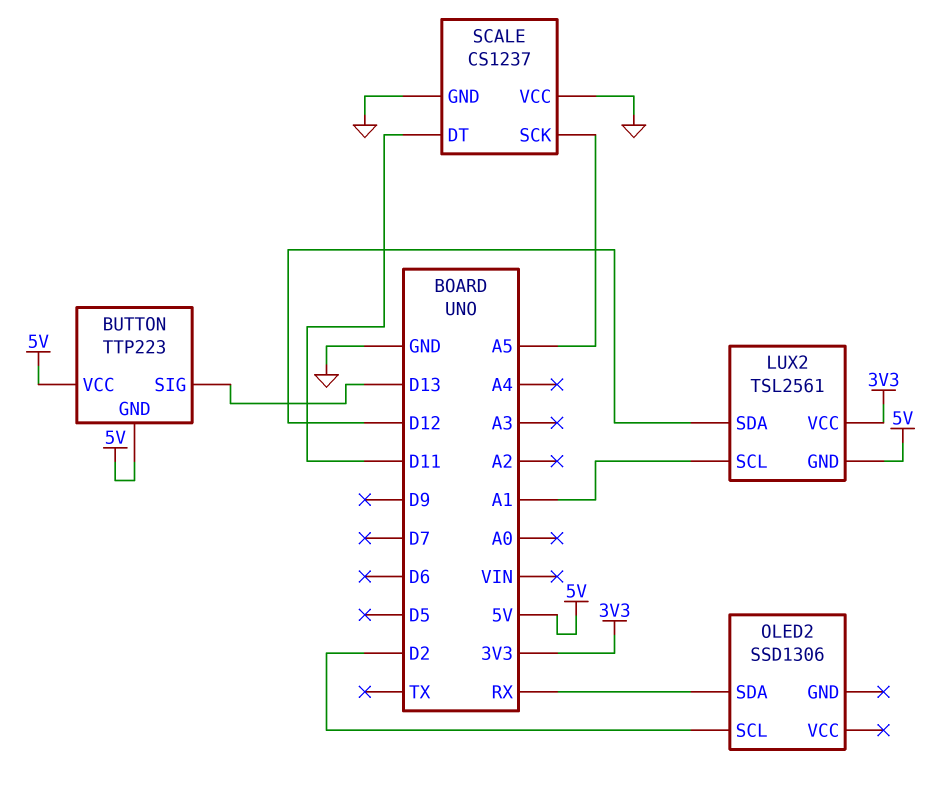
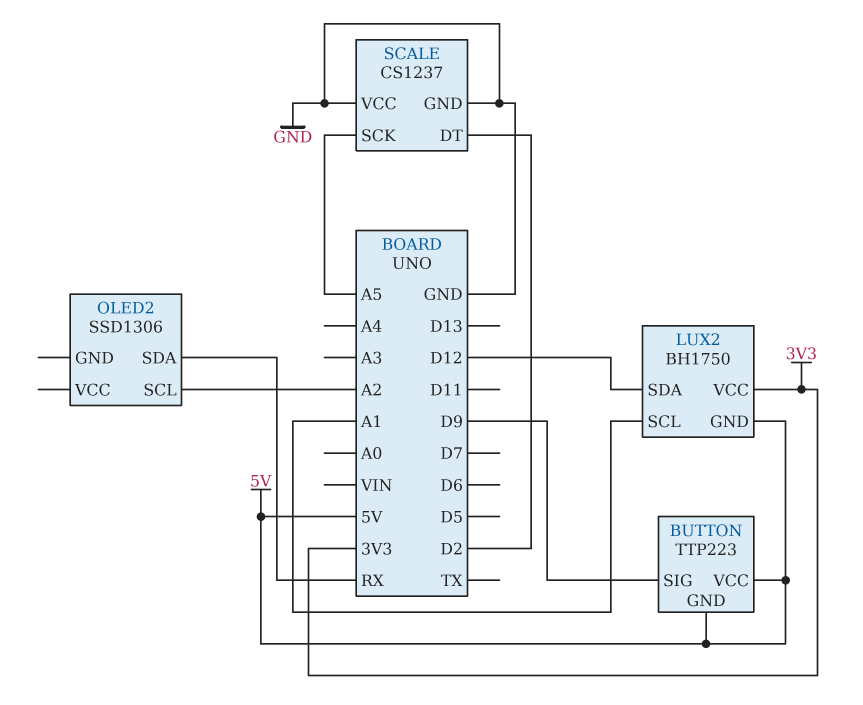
BUTTON pin SIG: D13 -> D9
LUX2: TSL2561 -> BH1750
OLED2 pin SCL: D2 -> A2
SCALE pin DT: D11 -> D2

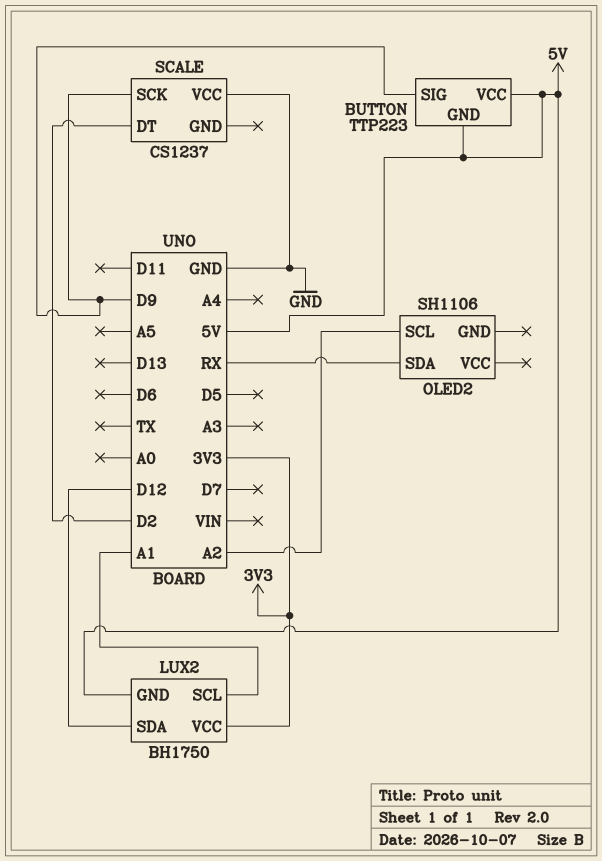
OLED2: SSD1306 -> SH1106
SCALE pin GND: GND -> none
SCALE pin SCK: A5 -> D9

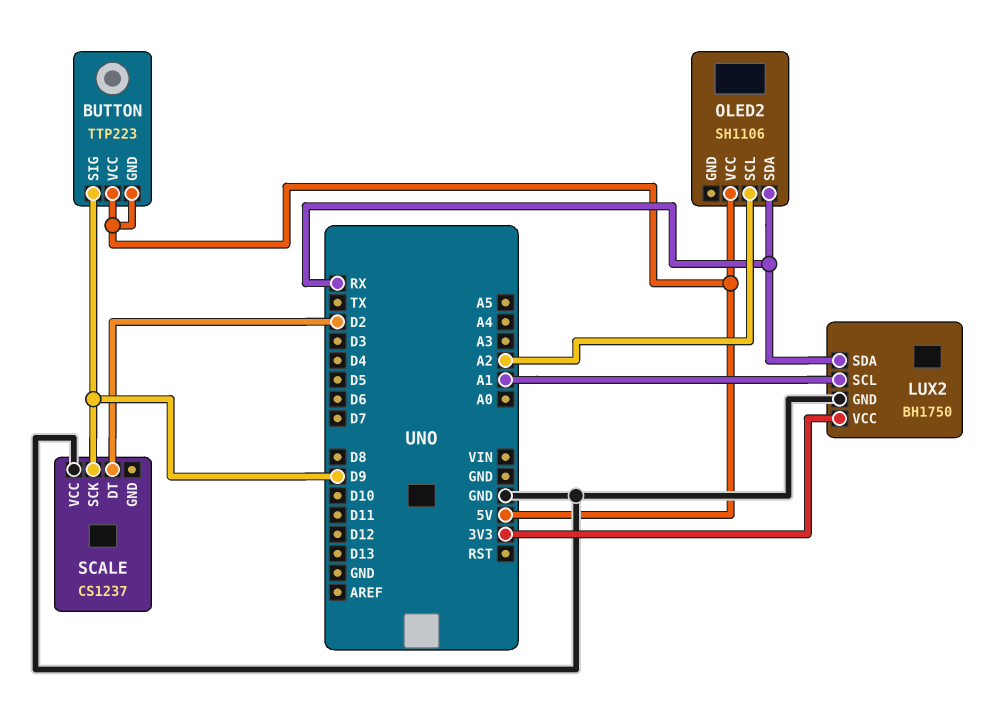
LUX2 pin GND: 5V -> GND
LUX2 pin SDA: D12 -> RX
OLED2 pin VCC: none -> 5V

